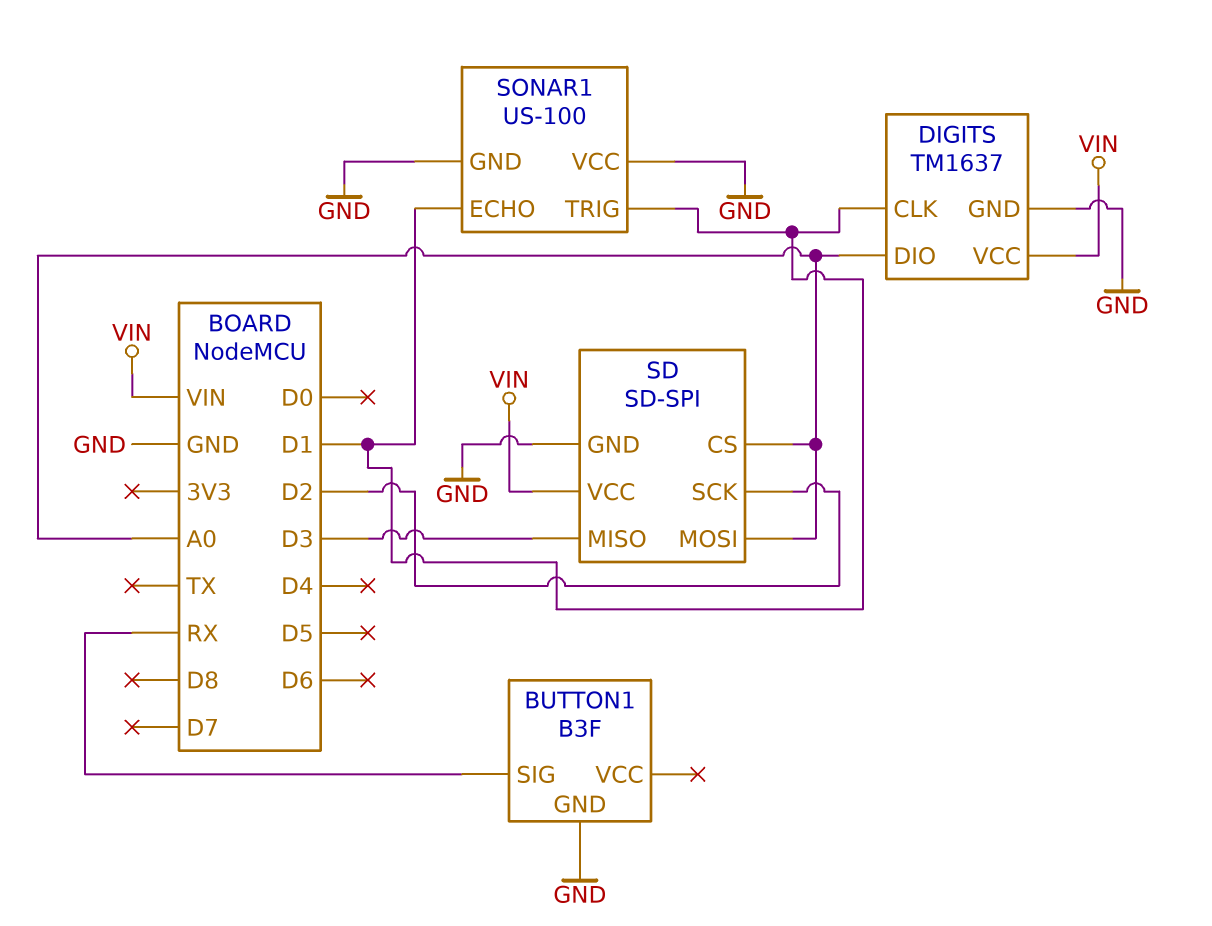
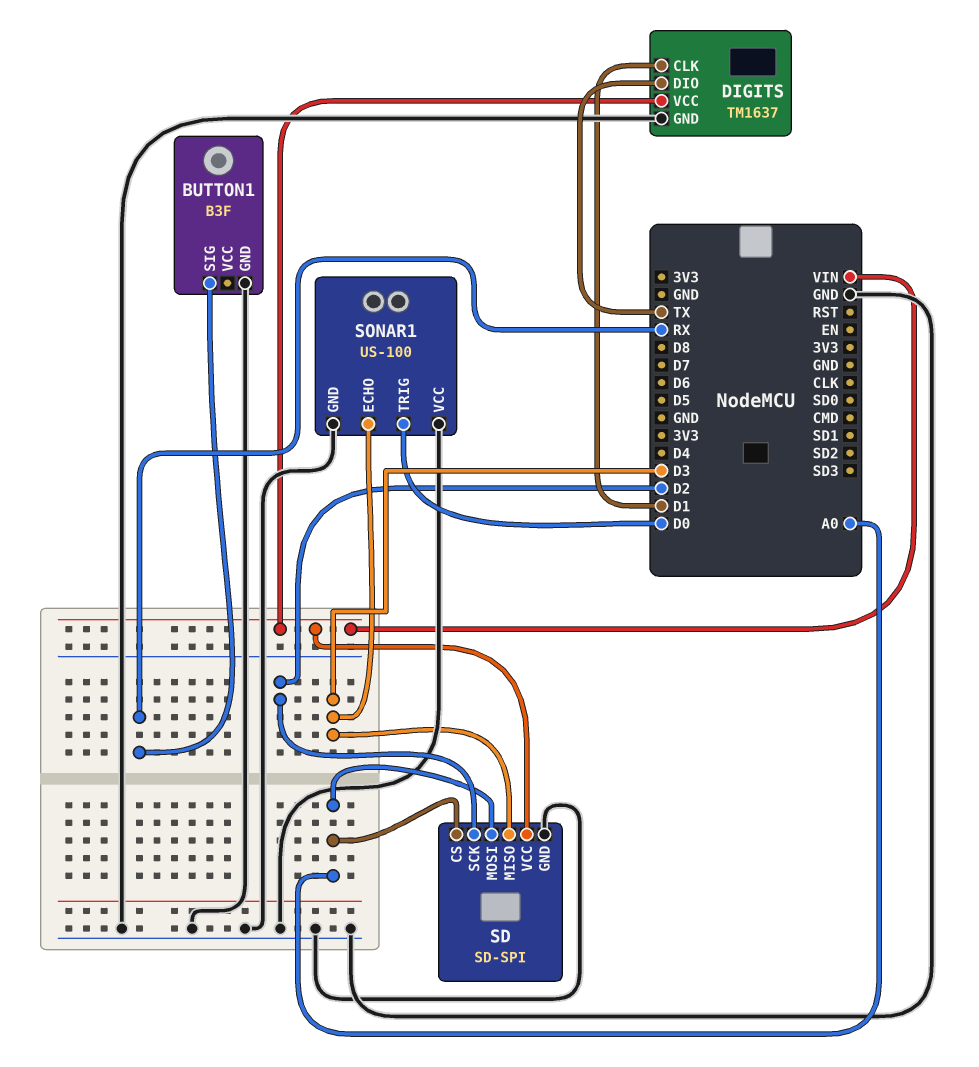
DIGITS pin DIO: A0 -> TX
SONAR1 pin ECHO: D1 -> D3
SONAR1 pin TRIG: D1 -> D0

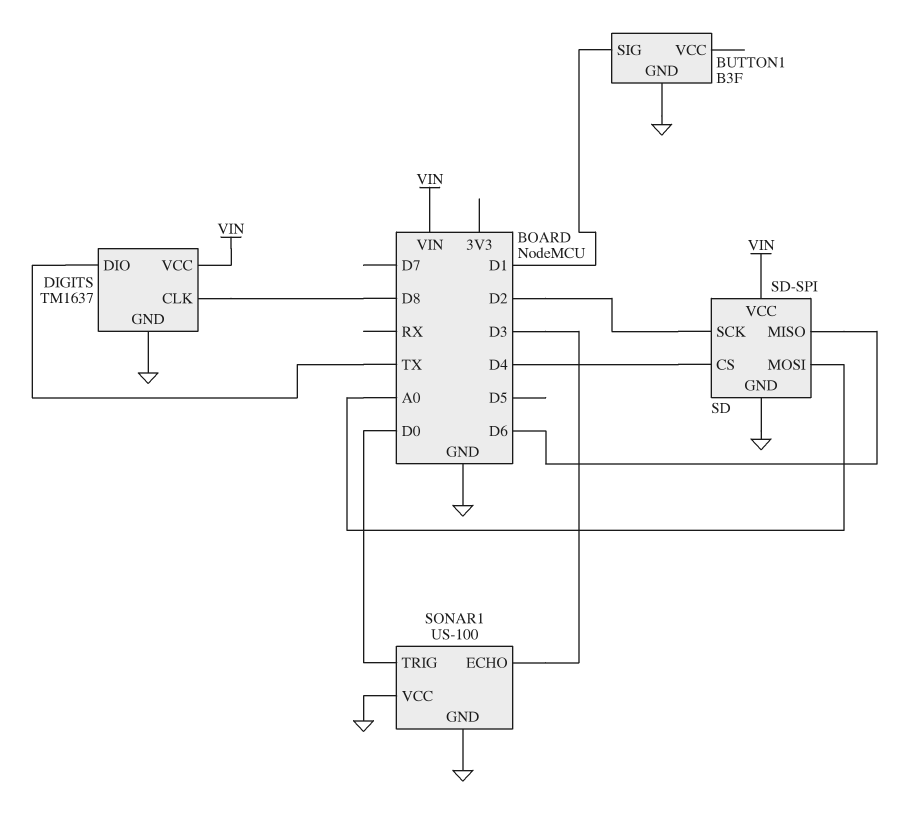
BUTTON1 pin SIG: RX -> D1
DIGITS pin CLK: D1 -> D8
SD pin CS: A0 -> D4
SD pin MISO: D3 -> D6

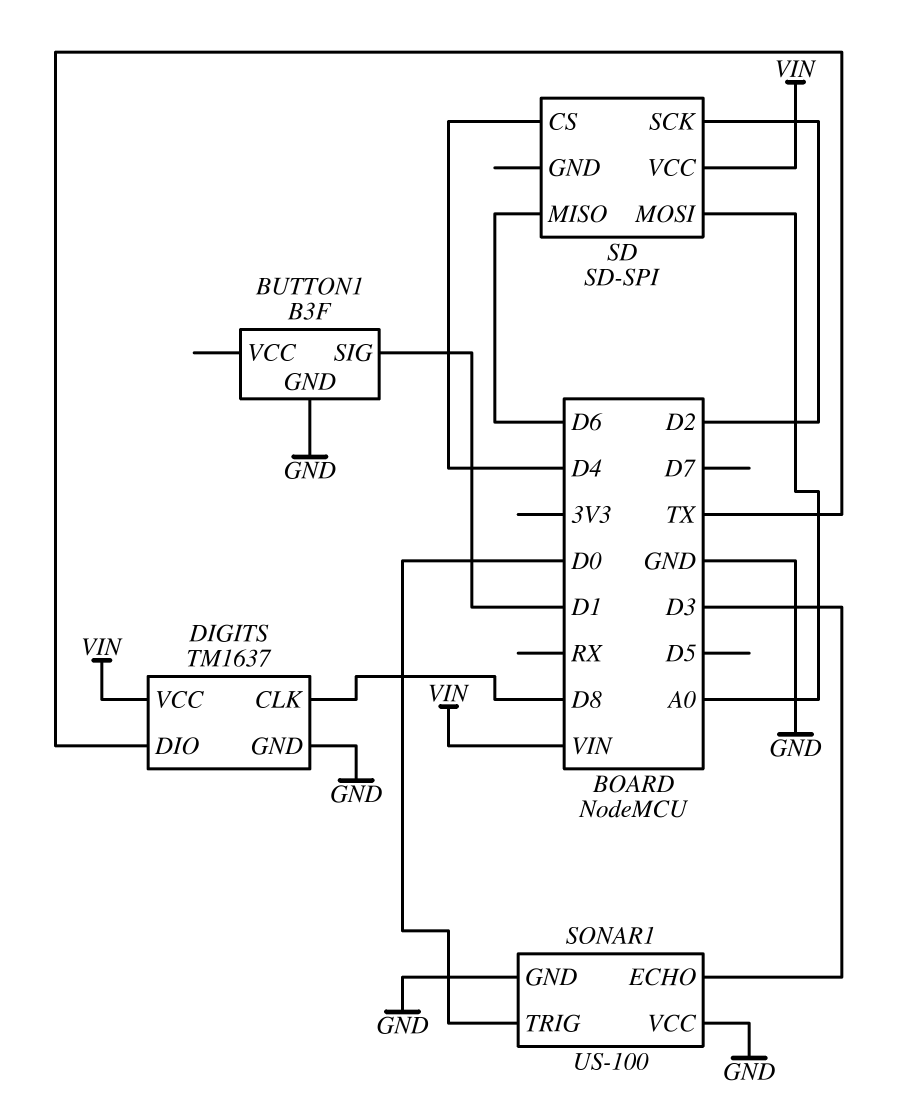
SD pin GND: GND -> none

